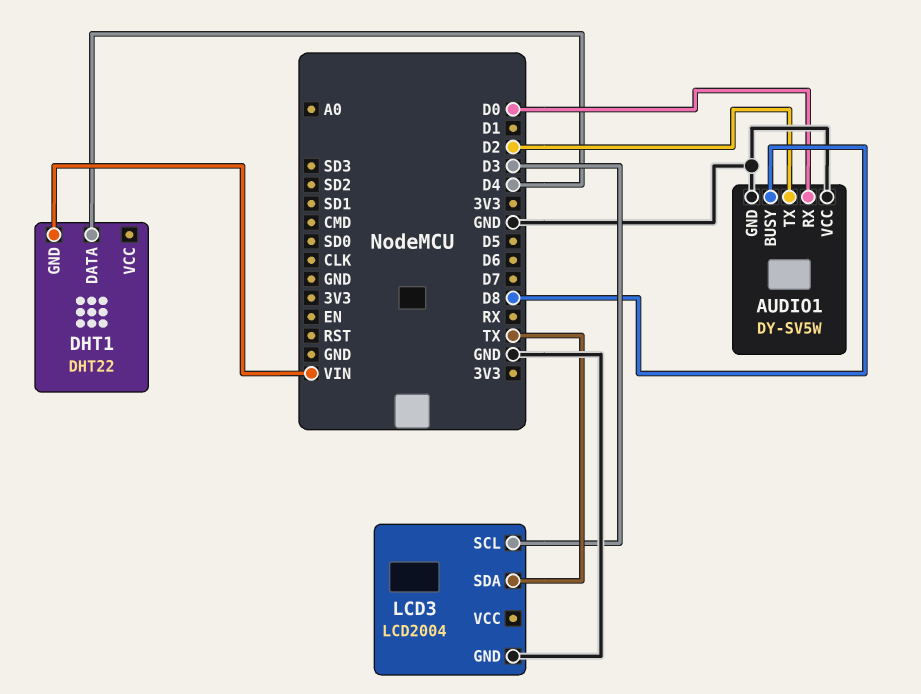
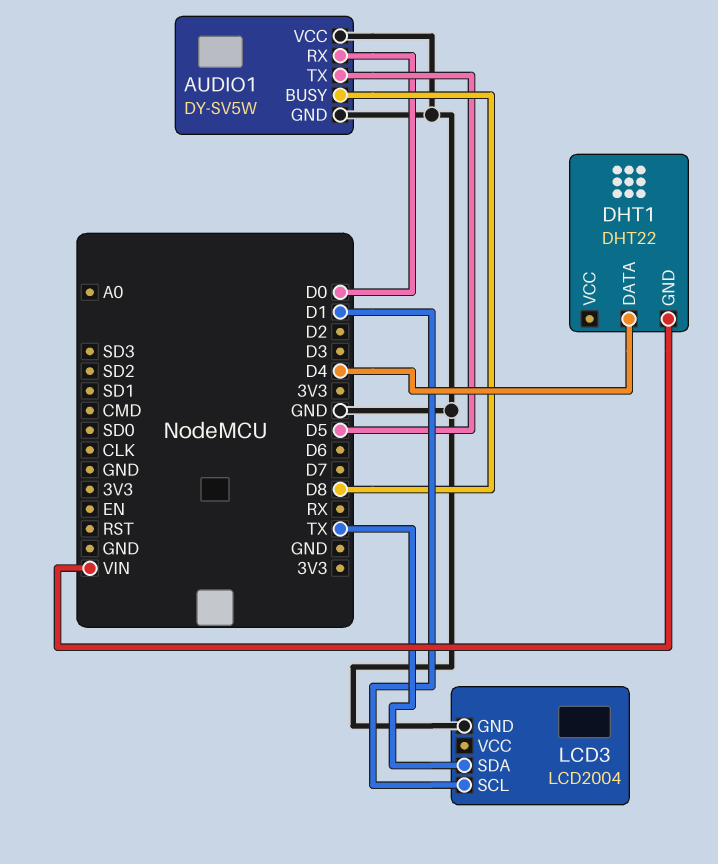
AUDIO1 pin TX: D2 -> D5
LCD3 pin SCL: D3 -> D1

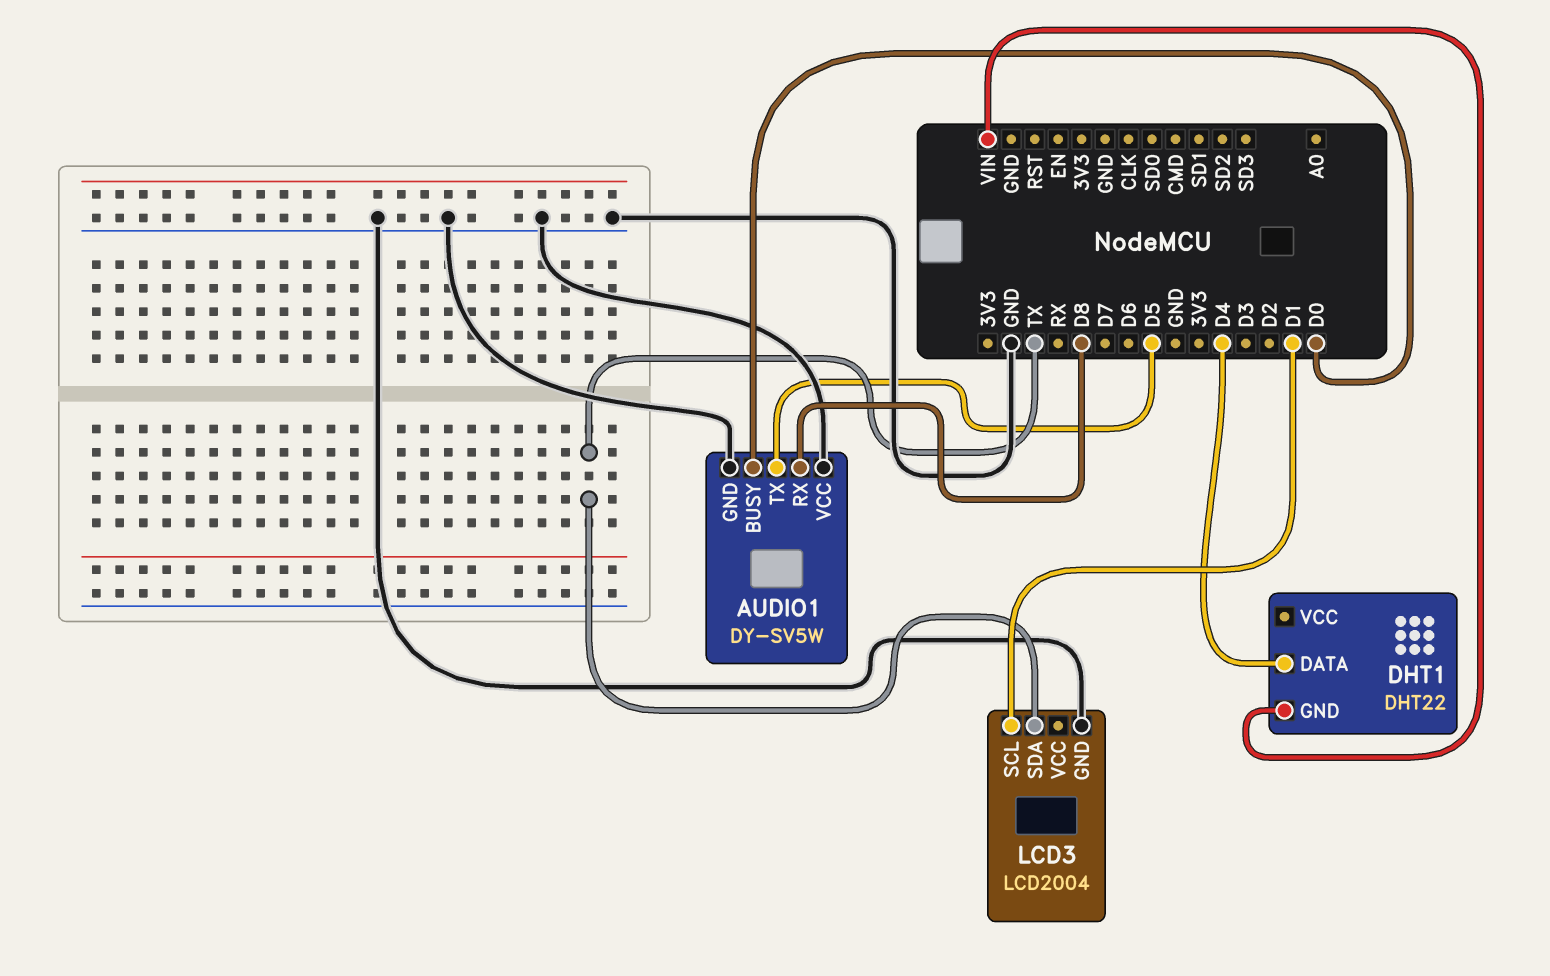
AUDIO1 pin BUSY: D8 -> D0
AUDIO1 pin RX: D0 -> D8

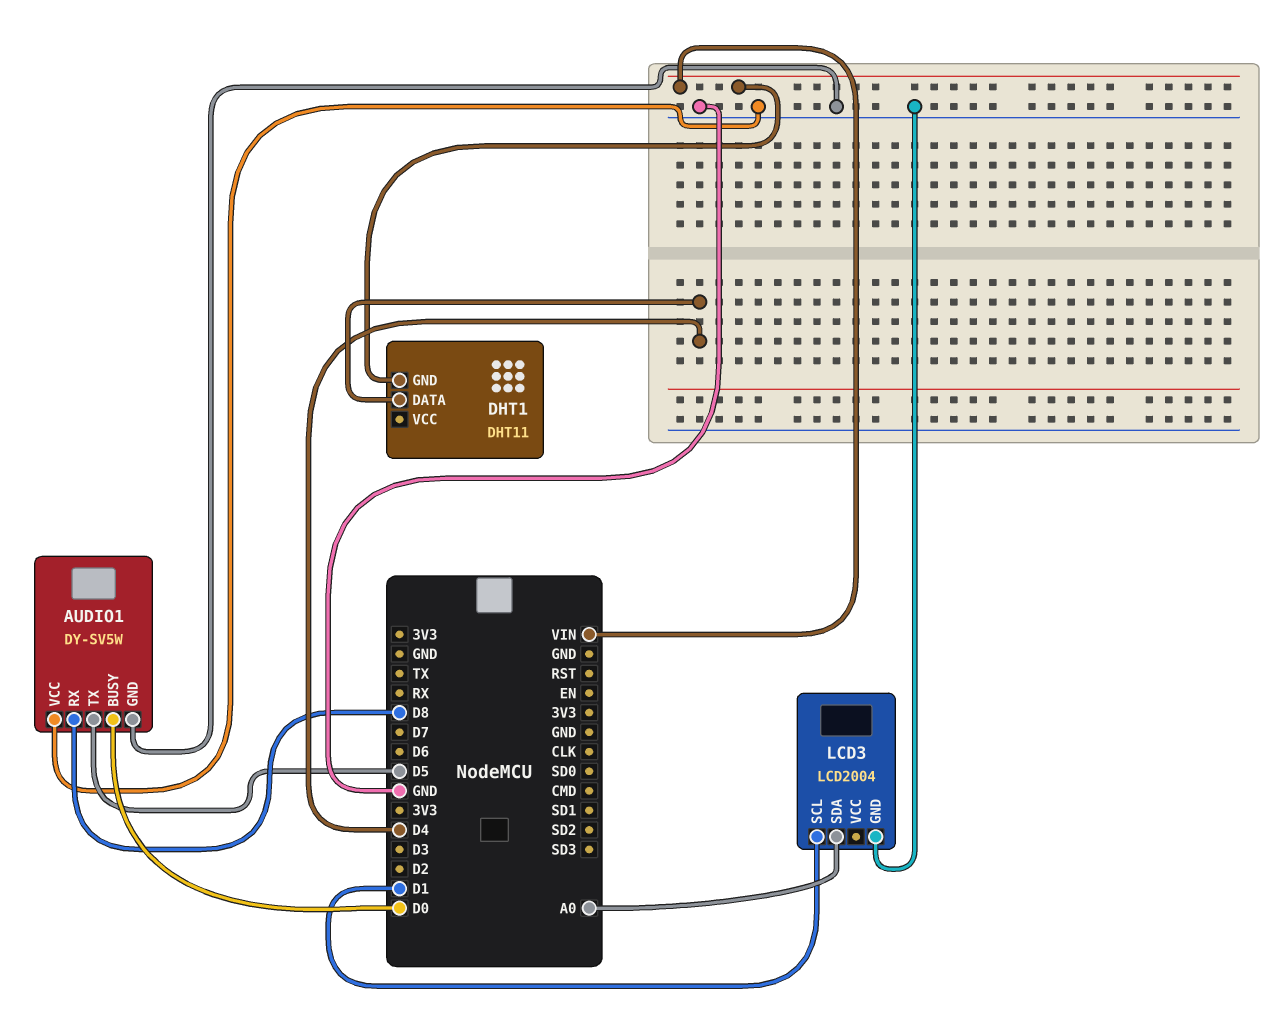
DHT1: DHT22 -> DHT11
LCD3 pin SDA: TX -> A0

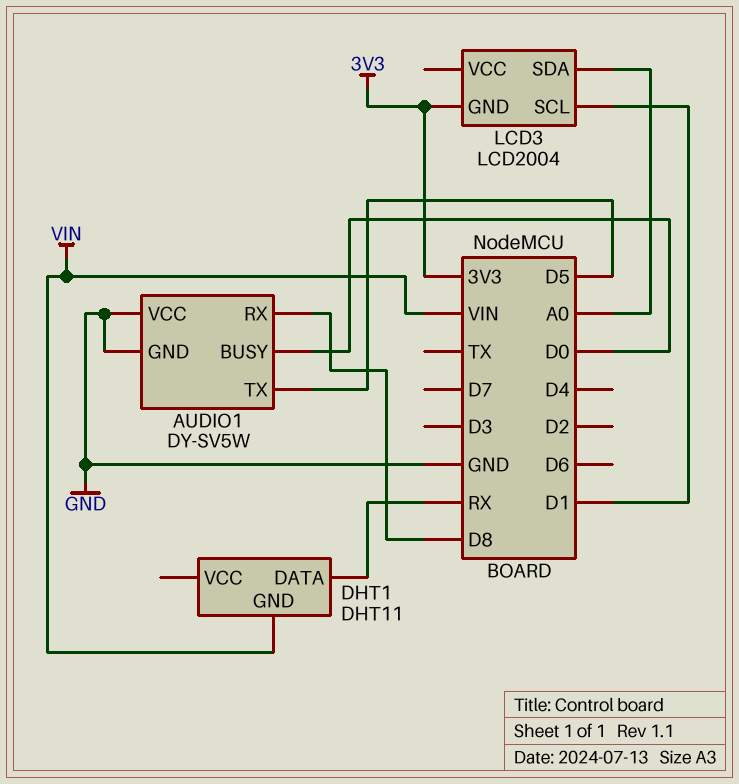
DHT1 pin DATA: D4 -> RX
LCD3 pin GND: GND -> 3V3

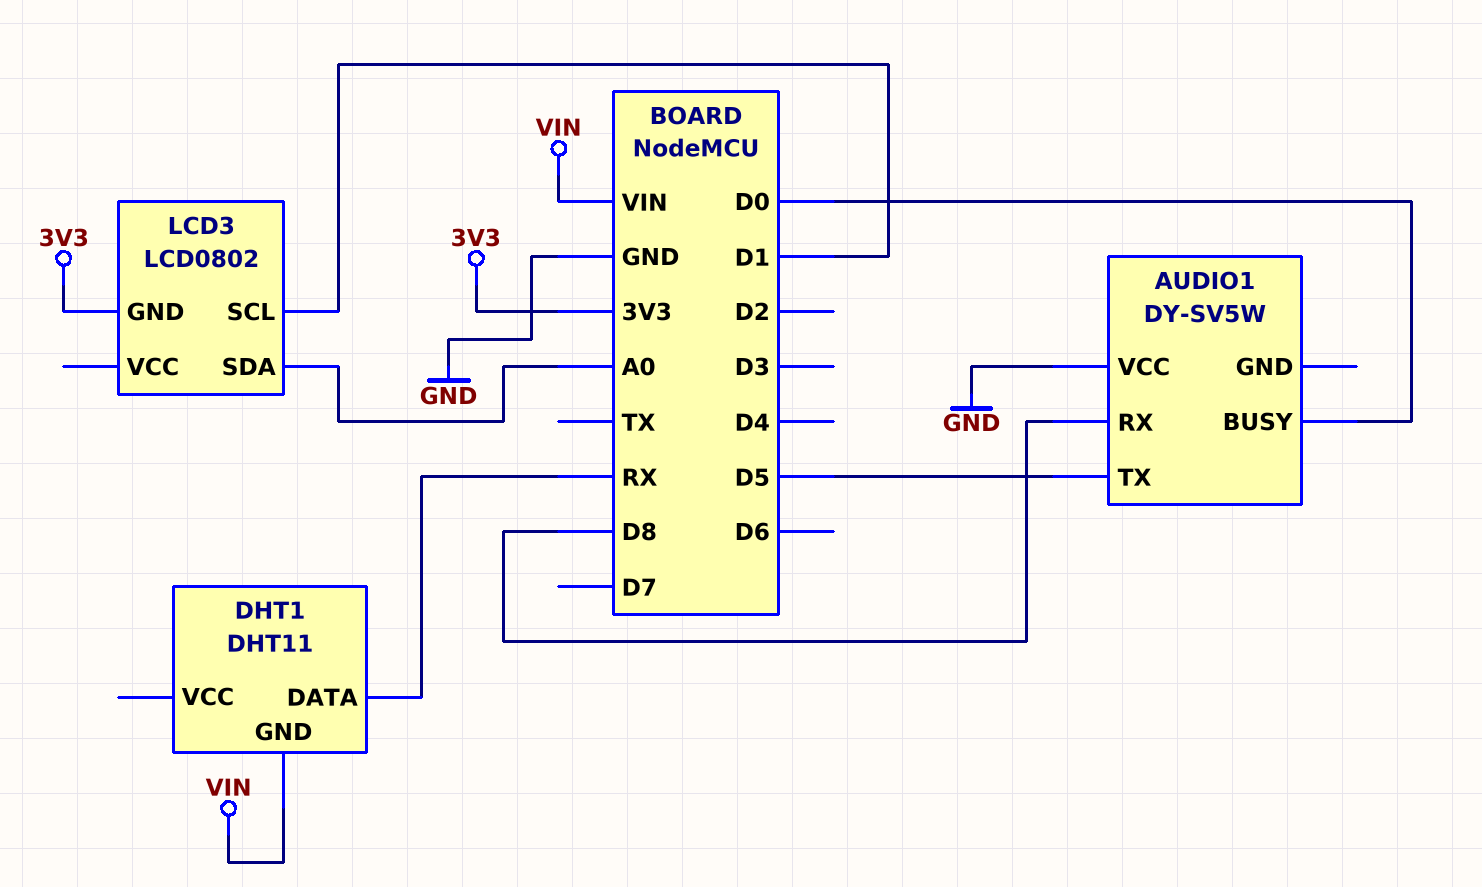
AUDIO1 pin GND: GND -> none
LCD3: LCD2004 -> LCD0802

